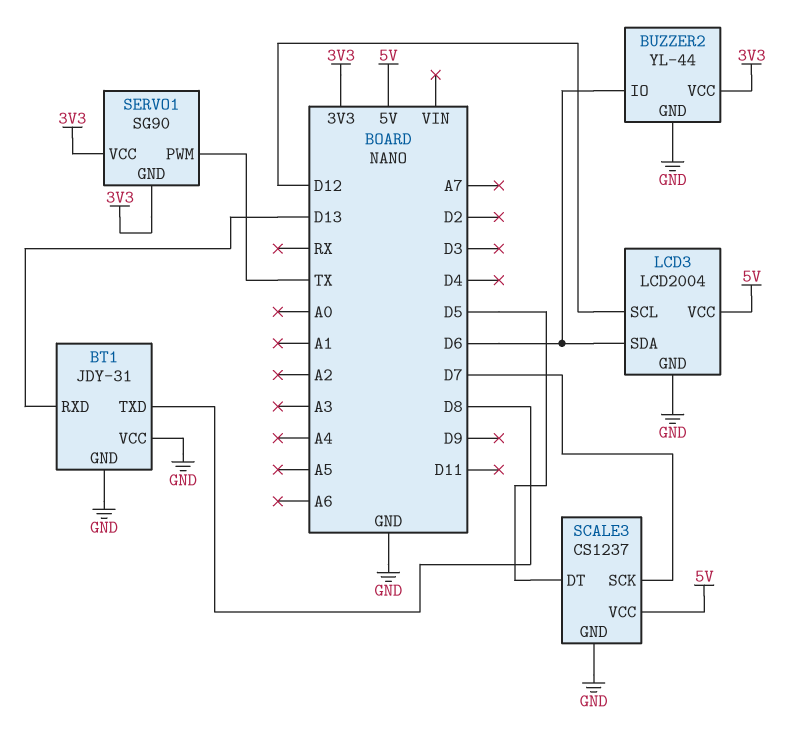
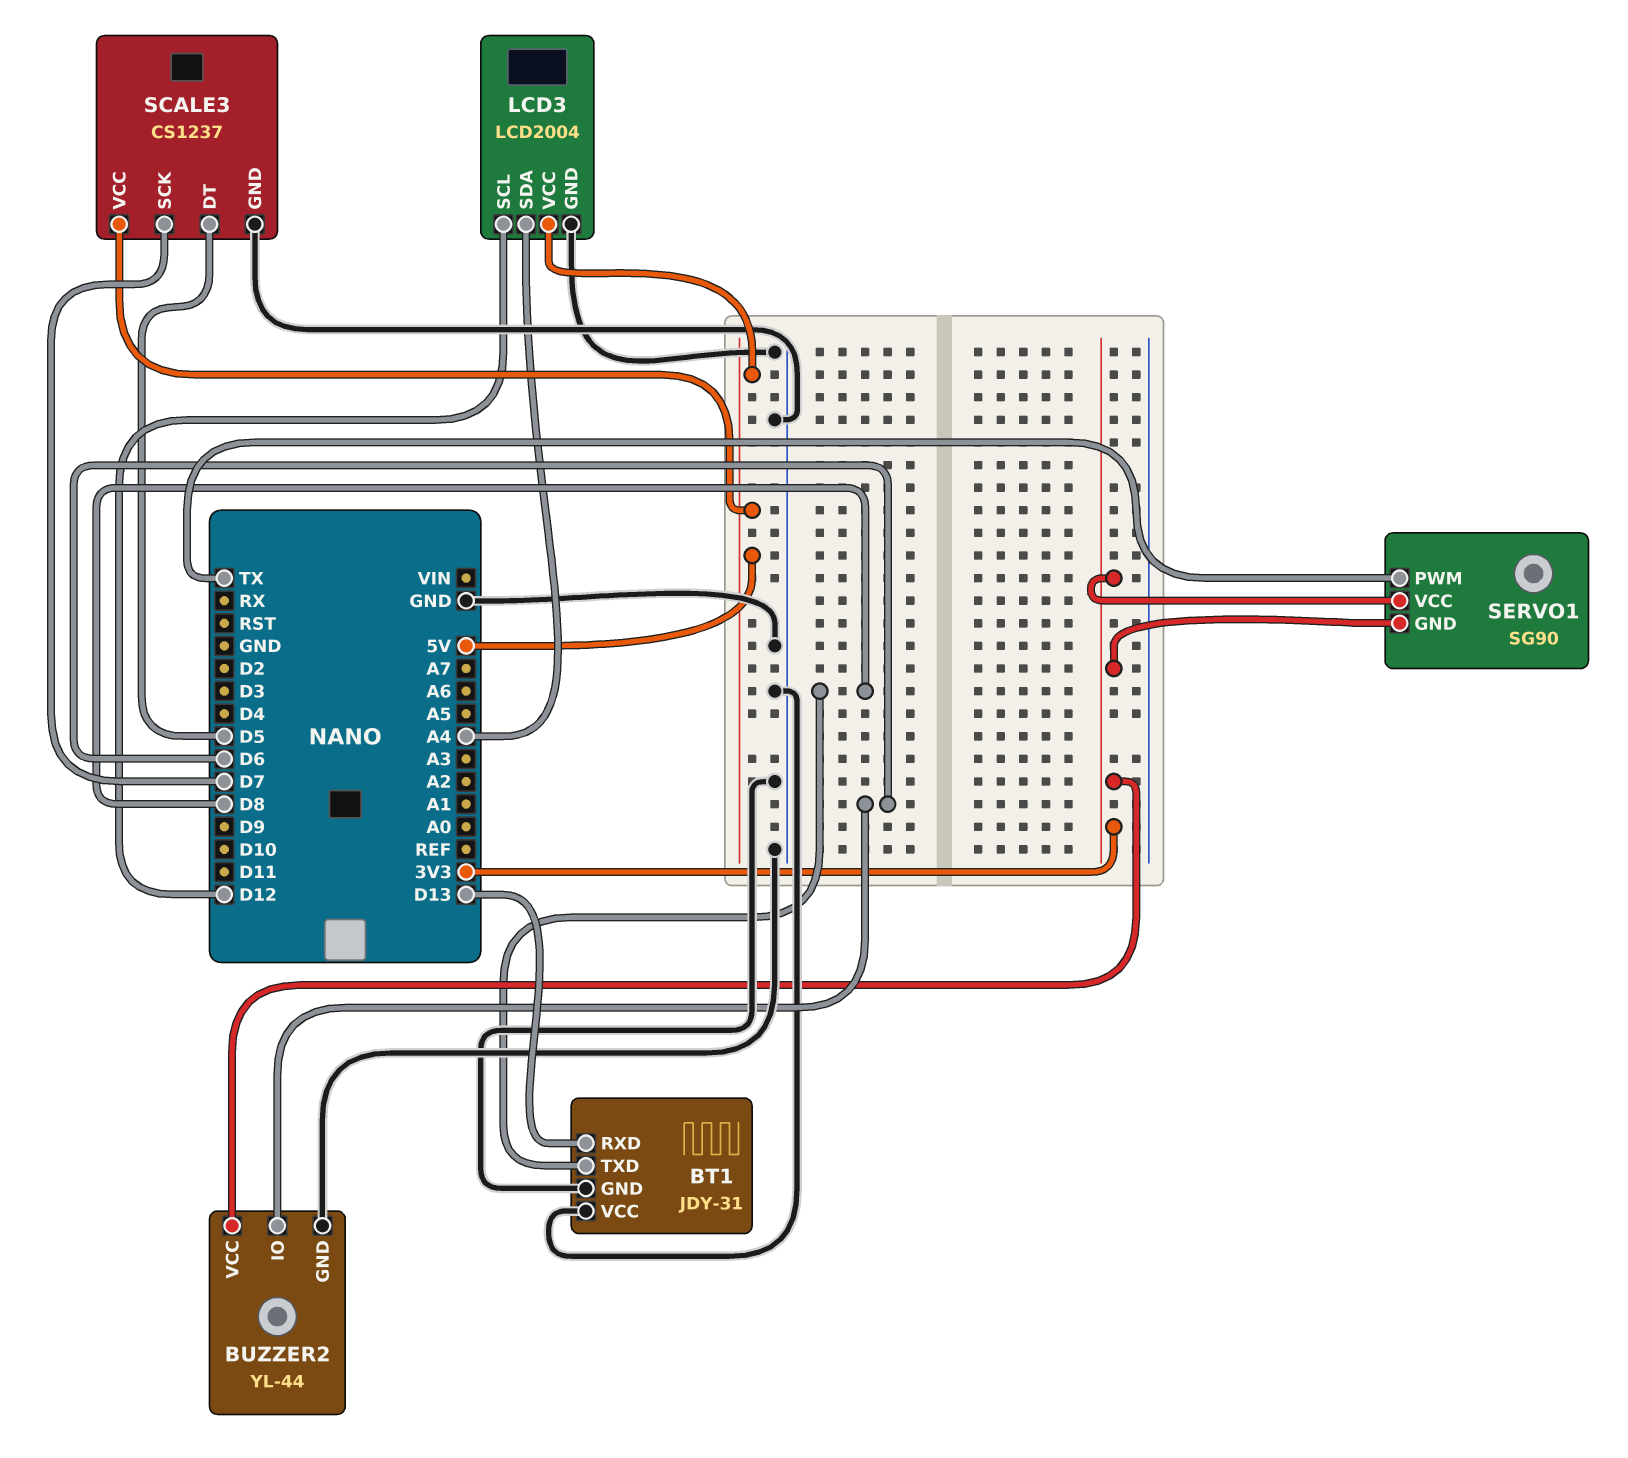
LCD3 pin SDA: D6 -> A4

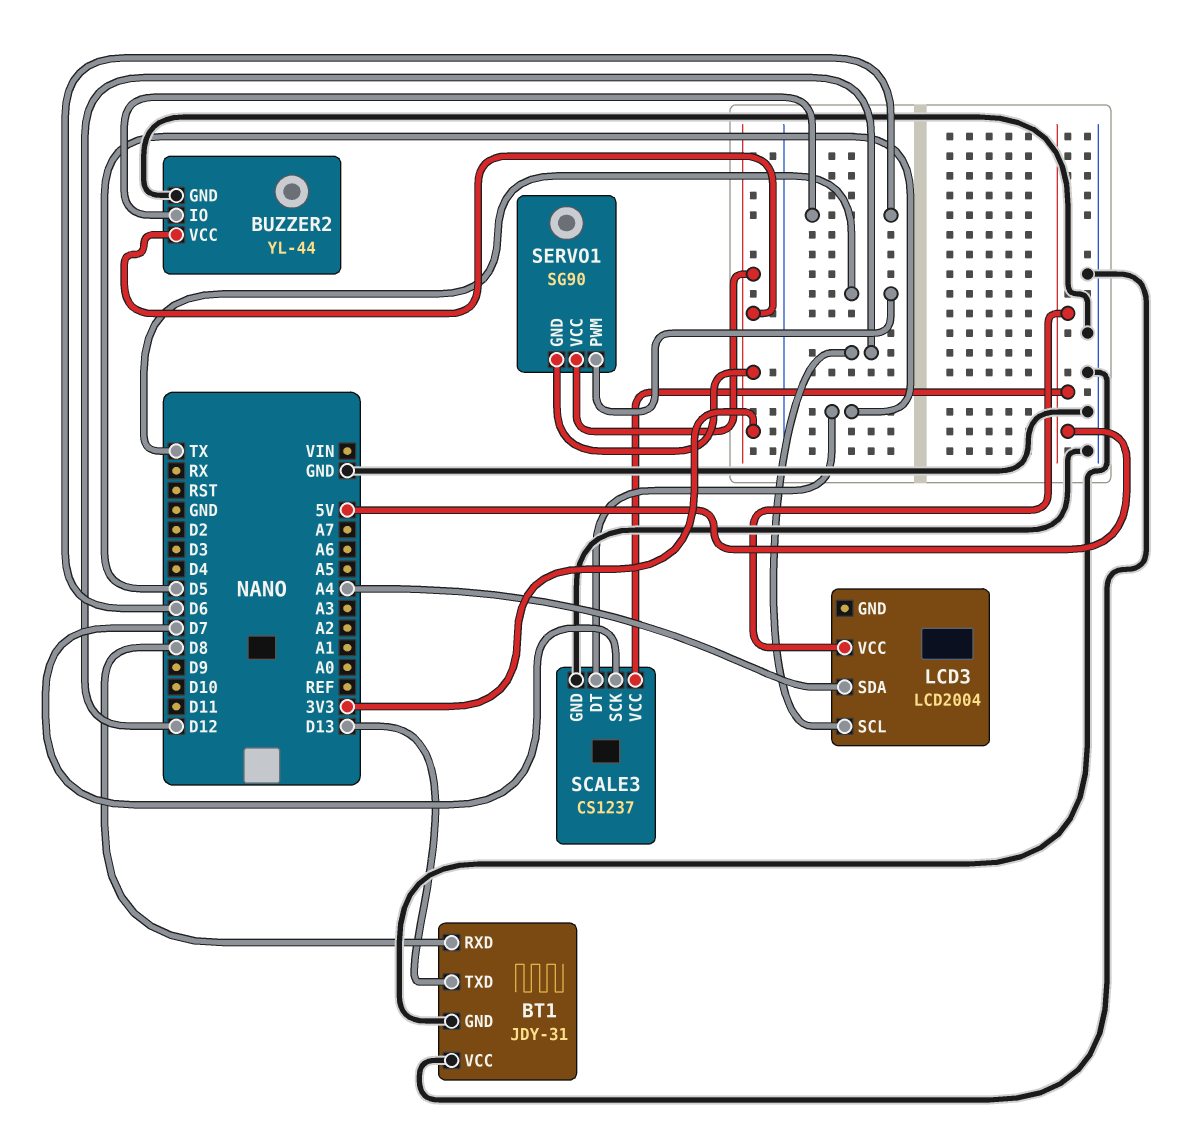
BT1 pin RXD: D13 -> D8
BT1 pin TXD: D8 -> D13
LCD3 pin GND: GND -> none

